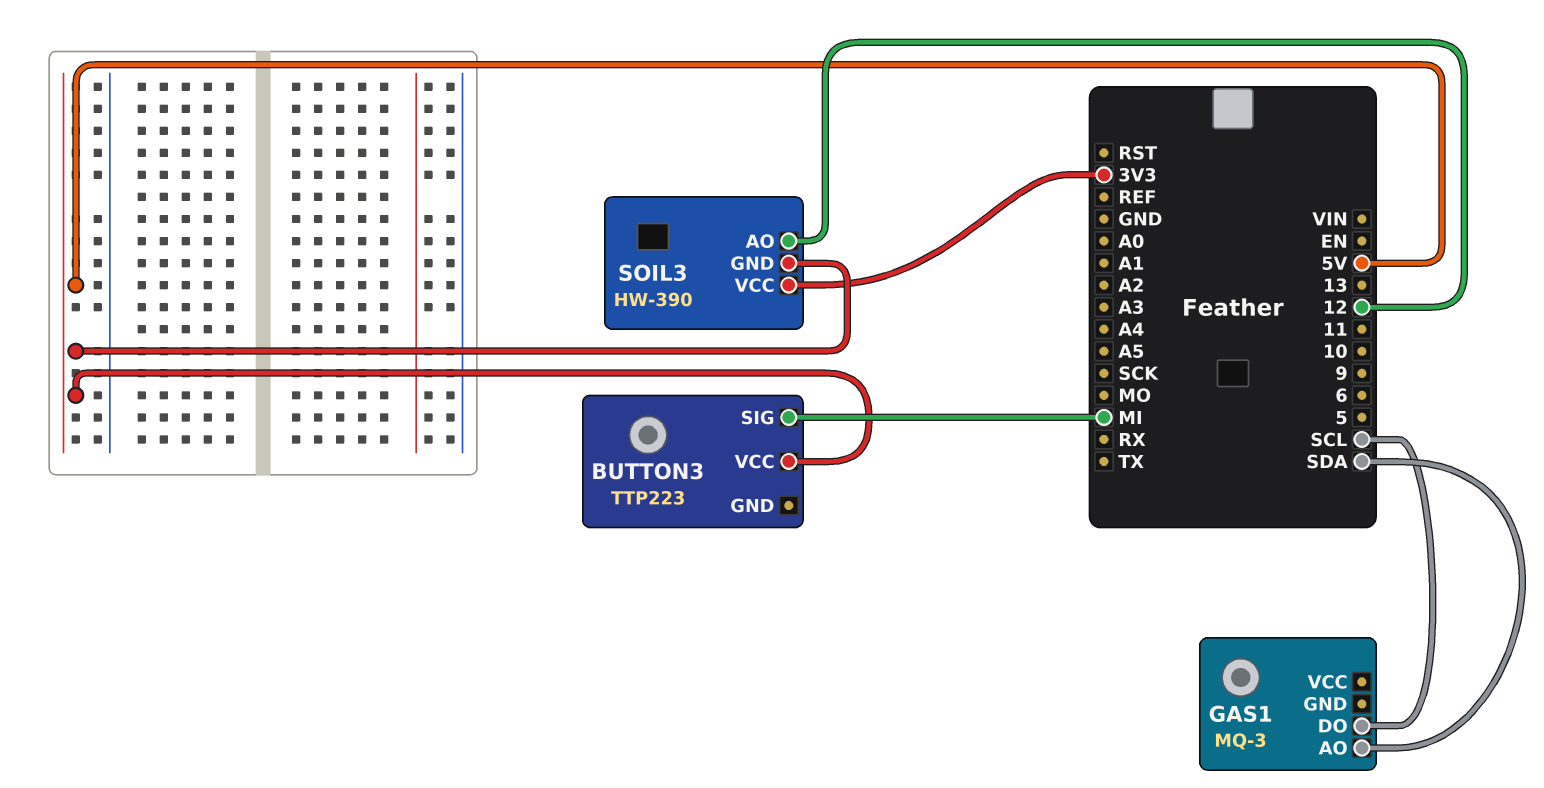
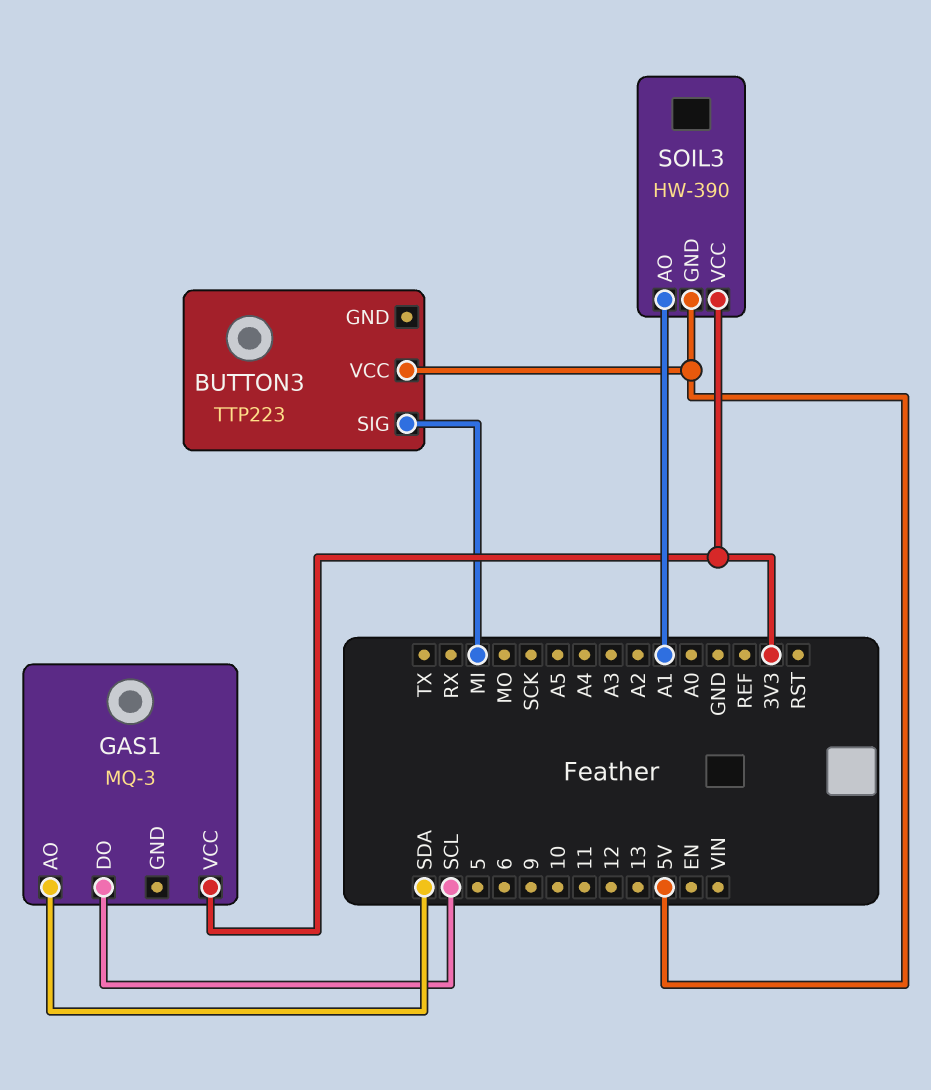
GAS1 pin VCC: none -> 3V3
SOIL3 pin AO: 12 -> A1

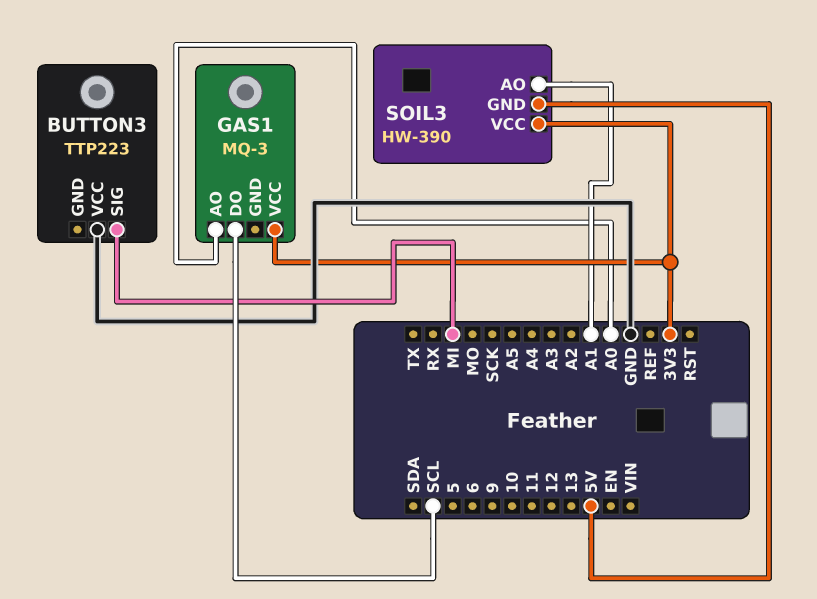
BUTTON3 pin VCC: 5V -> GND
GAS1 pin AO: SDA -> A0

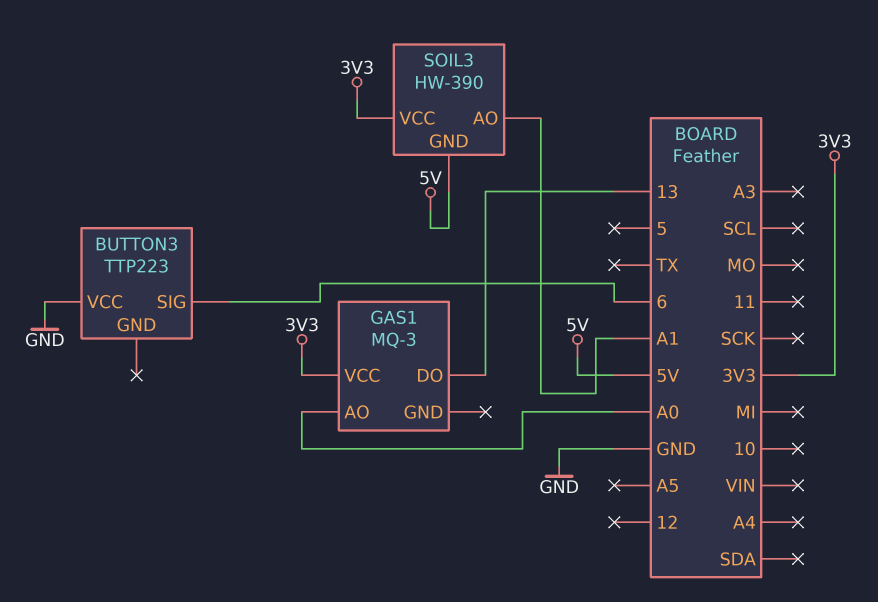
BUTTON3 pin SIG: MI -> 6
GAS1 pin DO: SCL -> 13

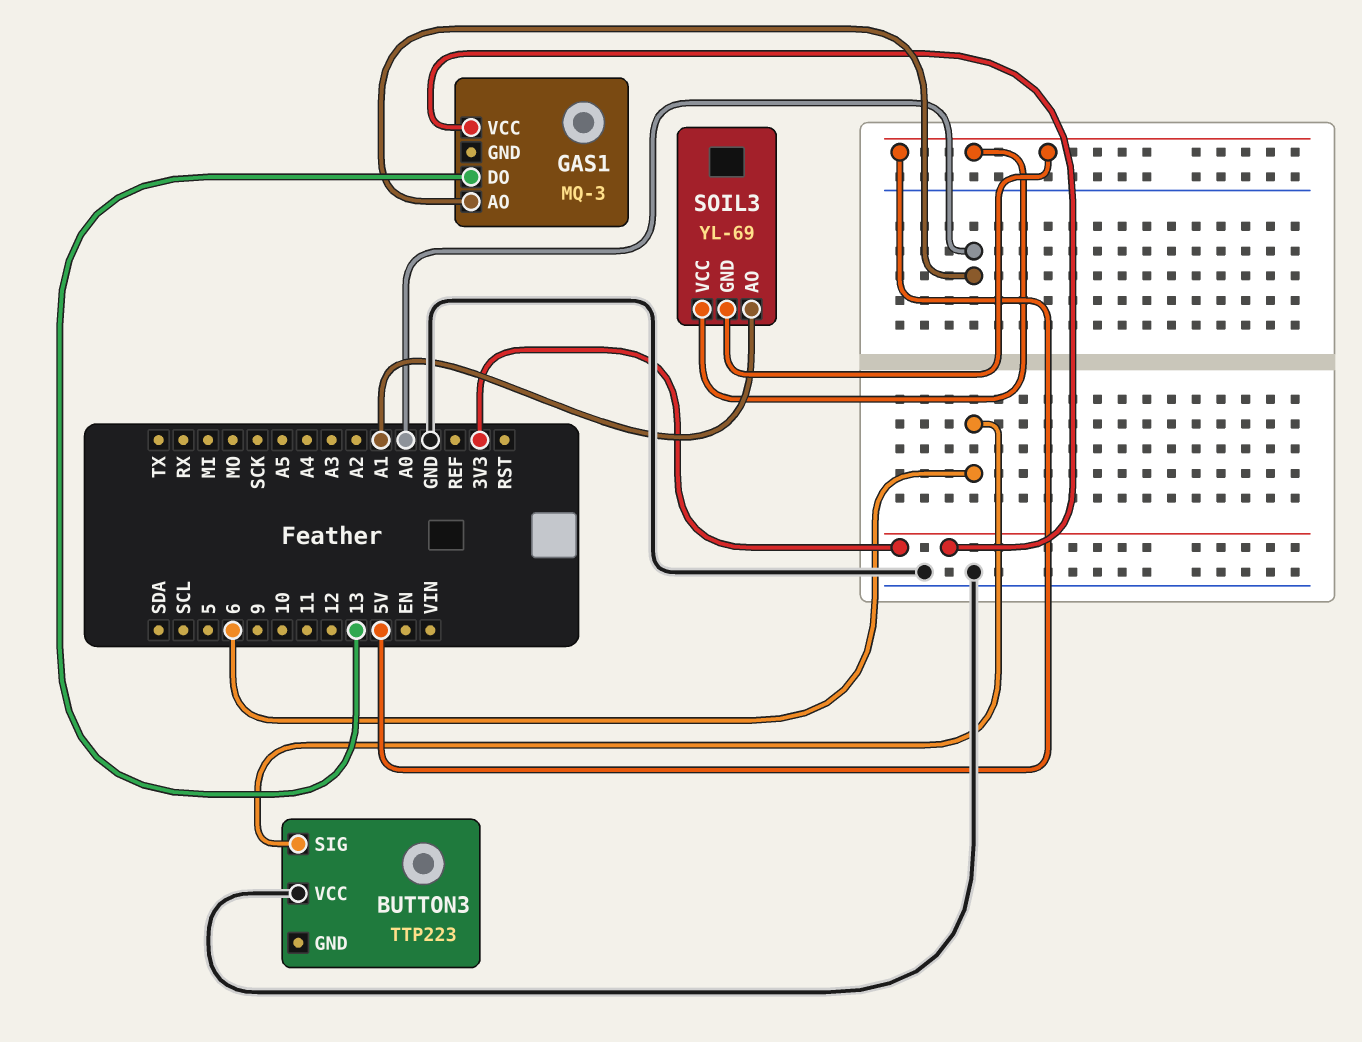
SOIL3: HW-390 -> YL-69
SOIL3 pin VCC: 3V3 -> 5V

